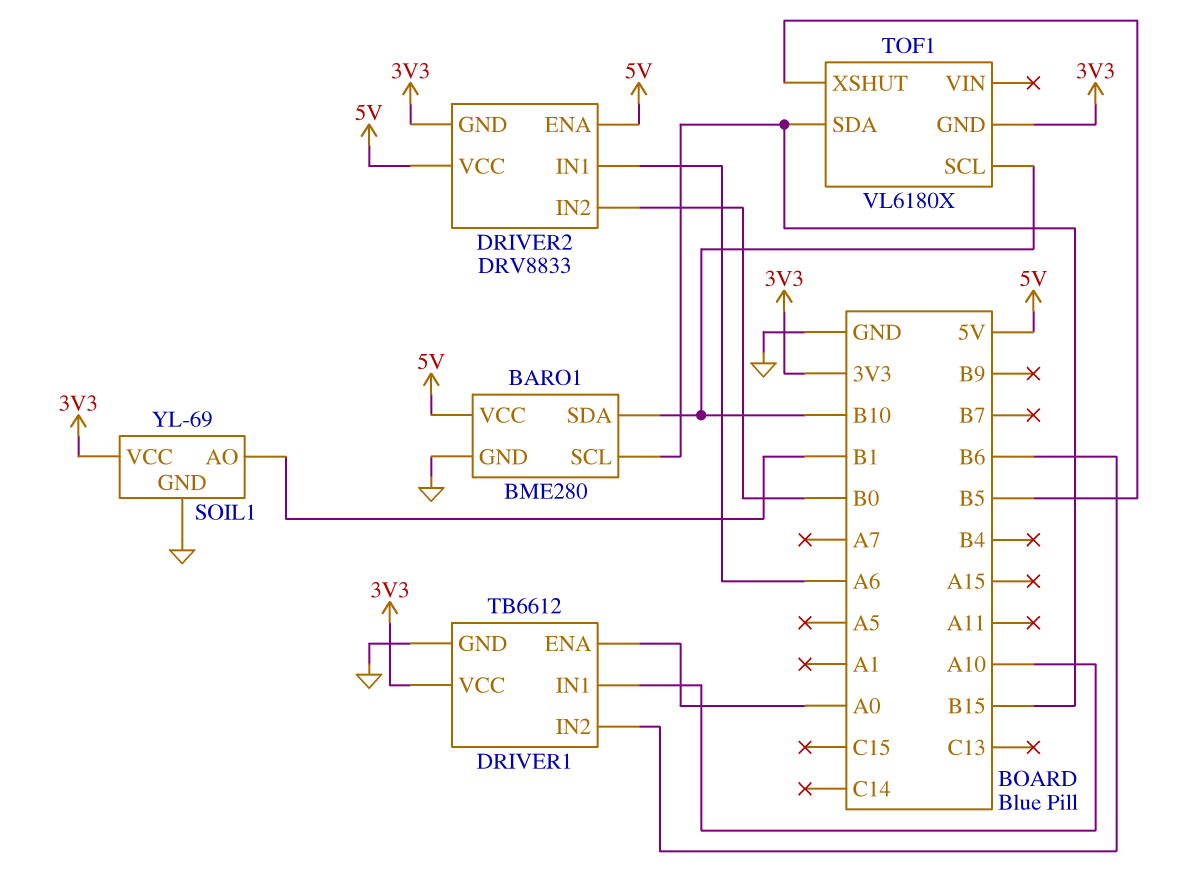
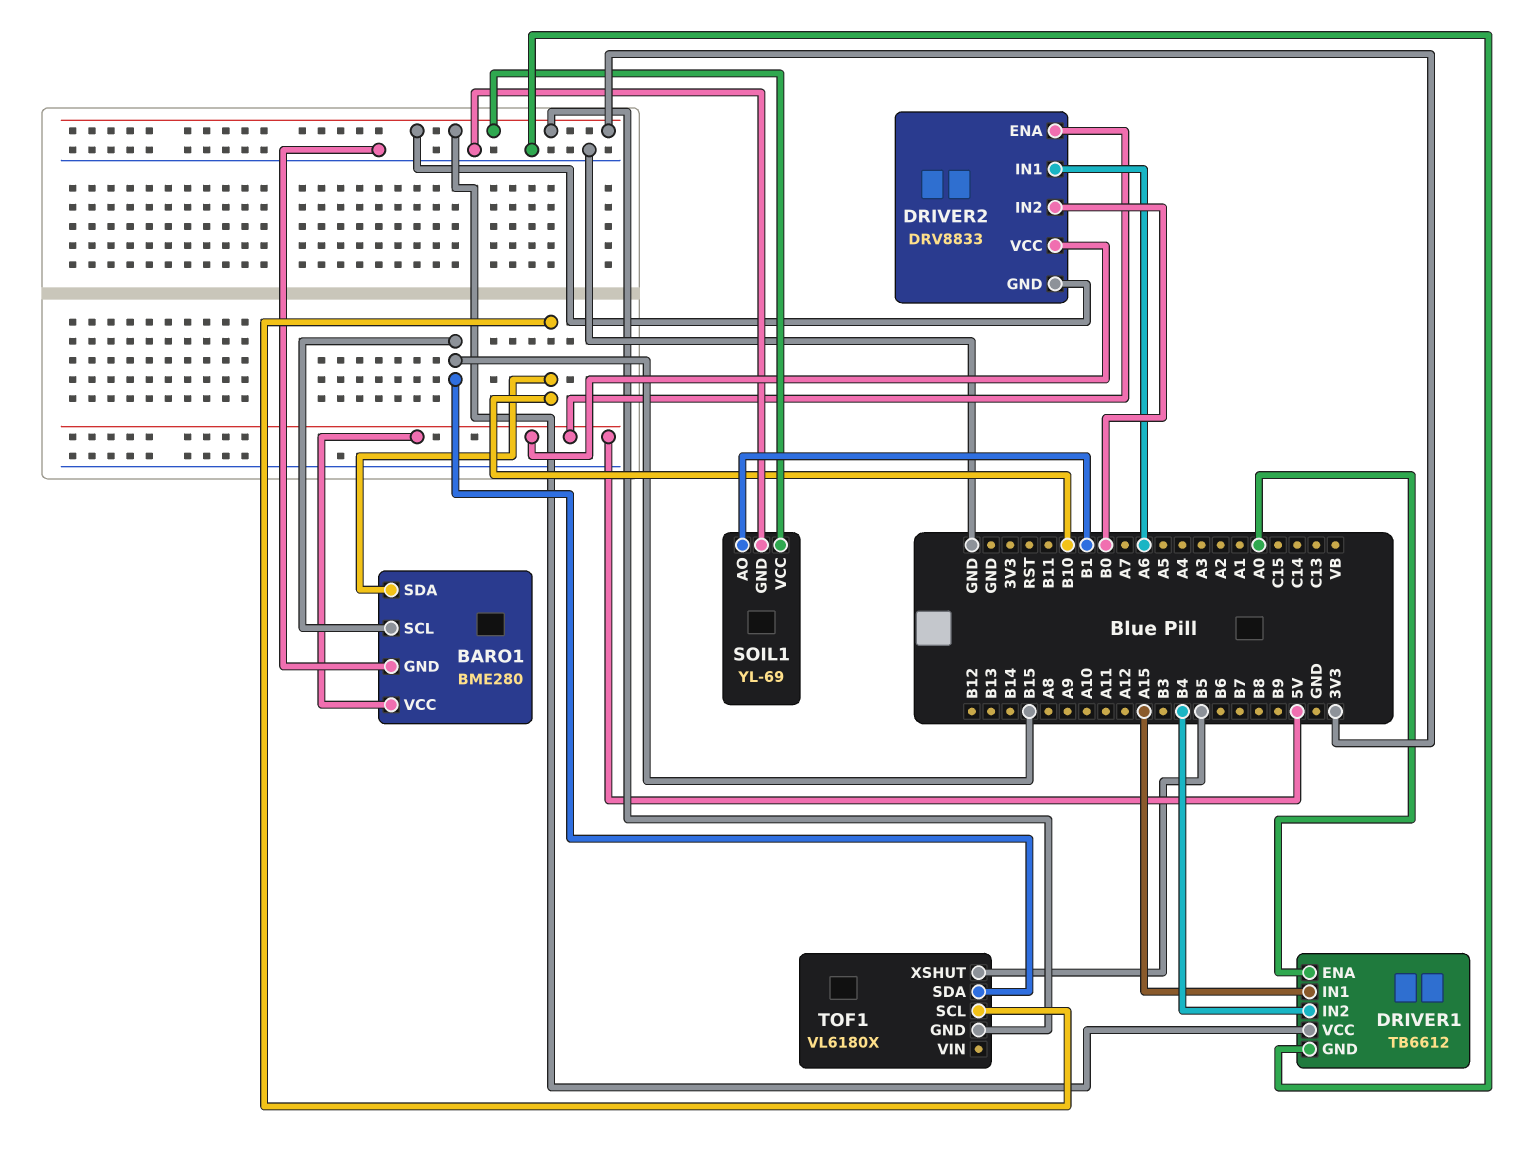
DRIVER1 pin IN1: A10 -> A15
DRIVER1 pin IN2: B6 -> B4

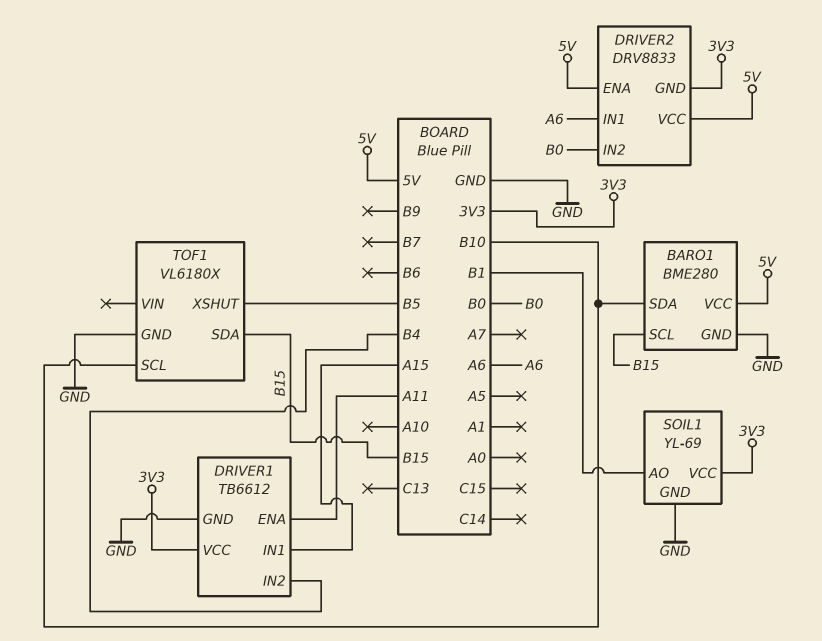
DRIVER1 pin ENA: A0 -> A11
TOF1 pin GND: 3V3 -> GND

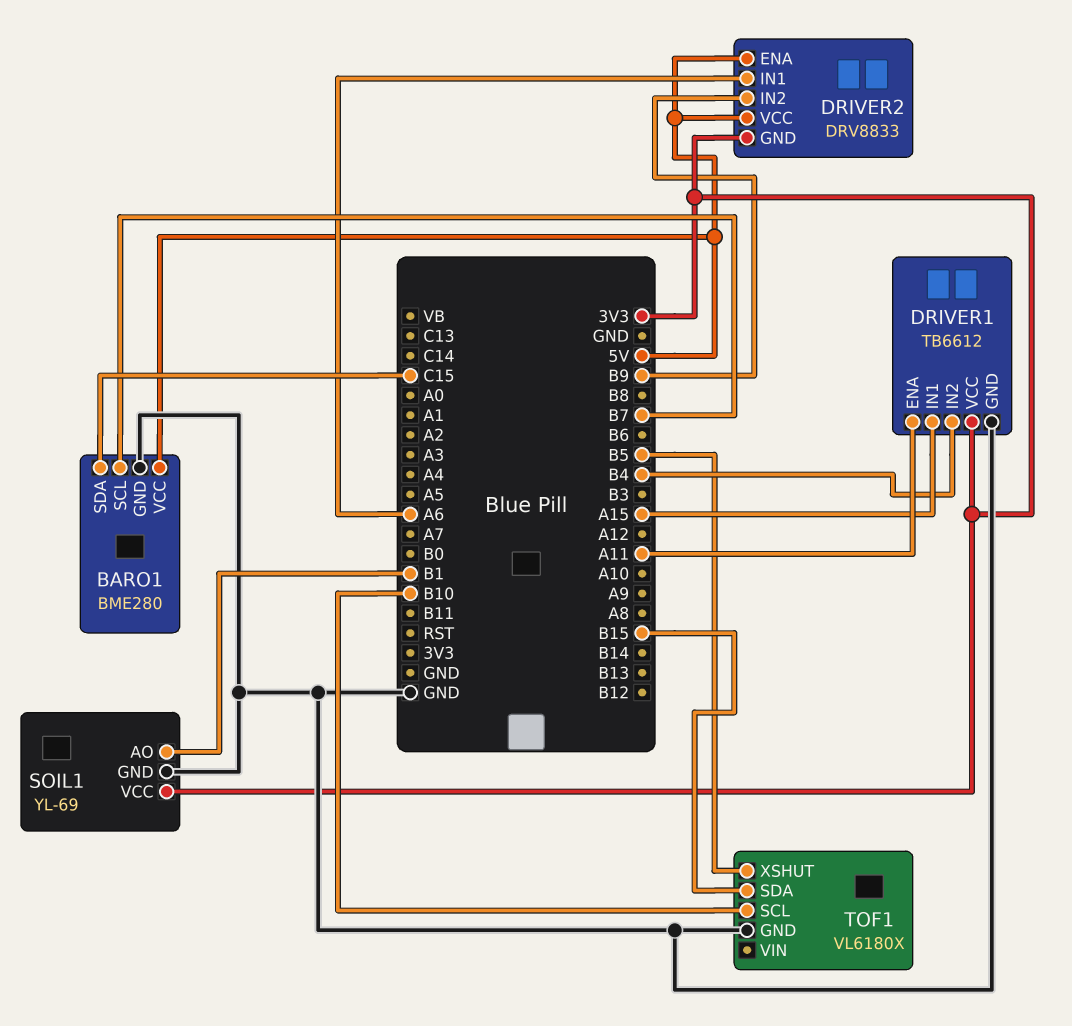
BARO1 pin SCL: B15 -> B7
BARO1 pin SDA: B10 -> C15
DRIVER2 pin IN2: B0 -> B9

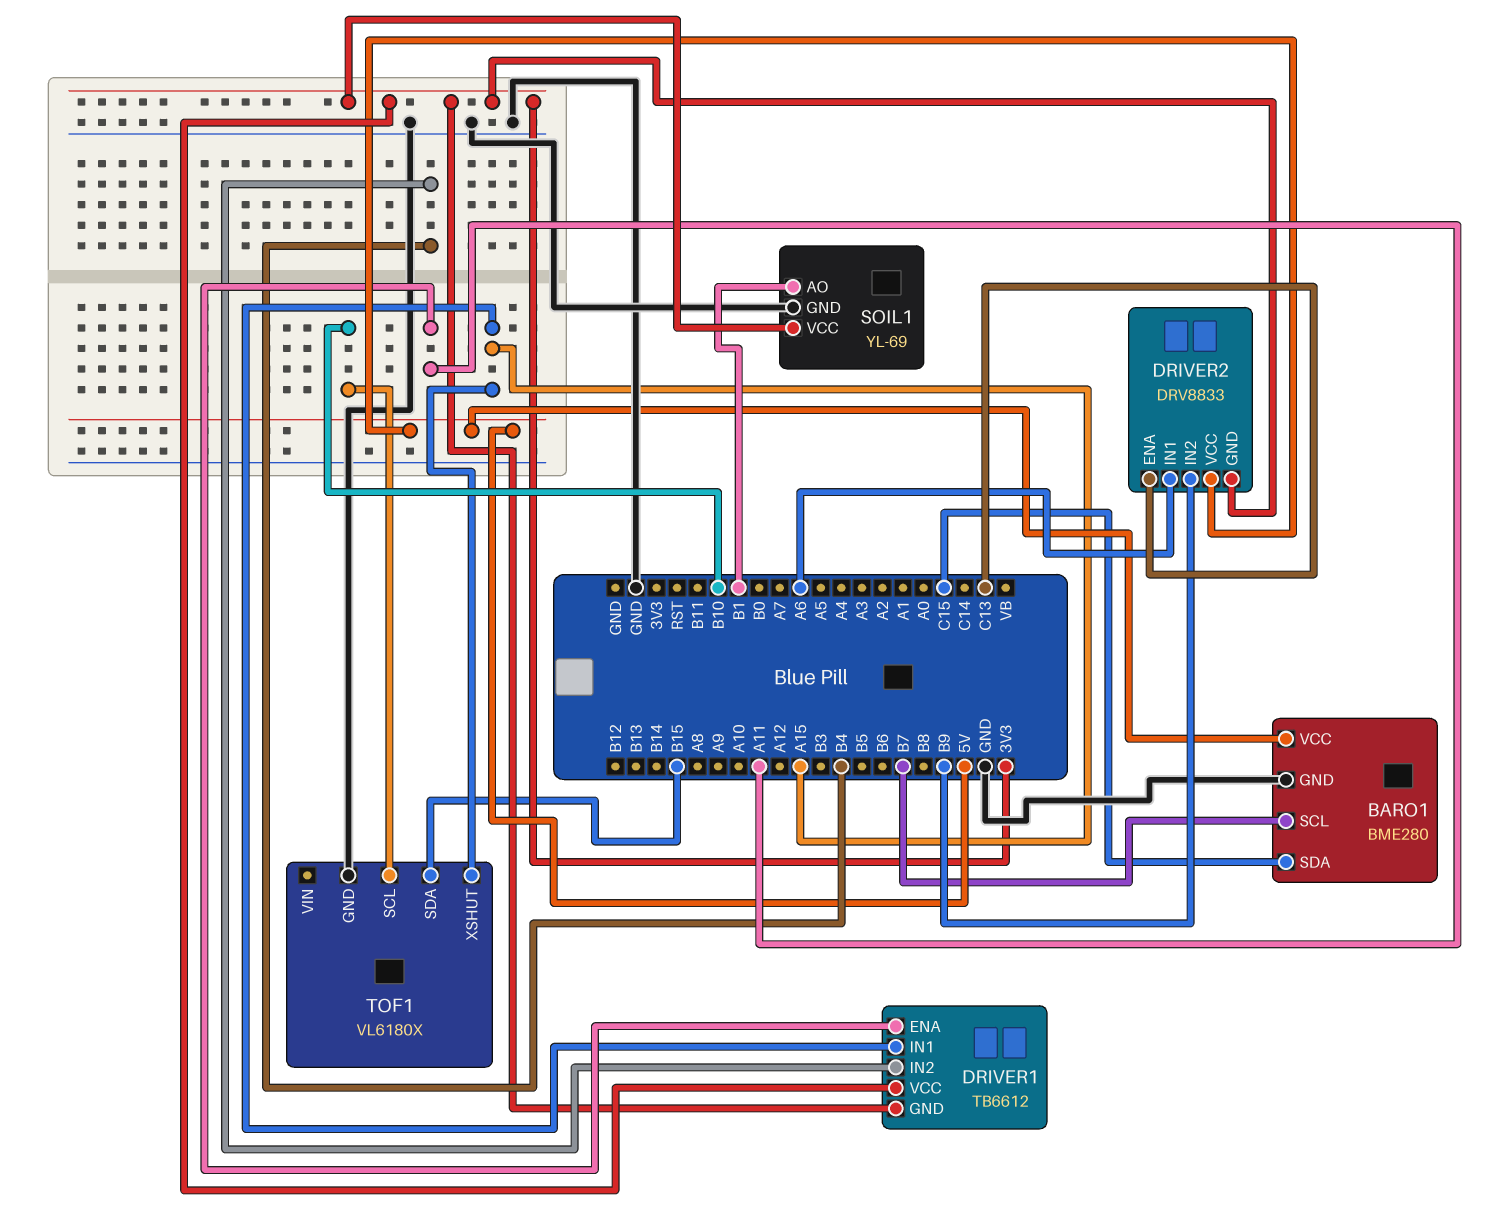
DRIVER1 pin GND: GND -> 3V3
DRIVER2 pin ENA: 5V -> C13
TOF1 pin XSHUT: B5 -> A15

